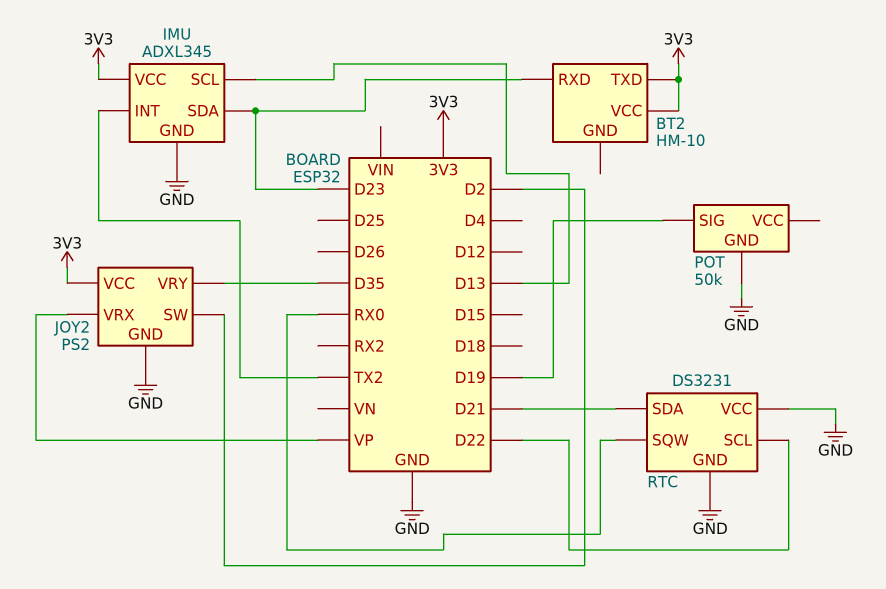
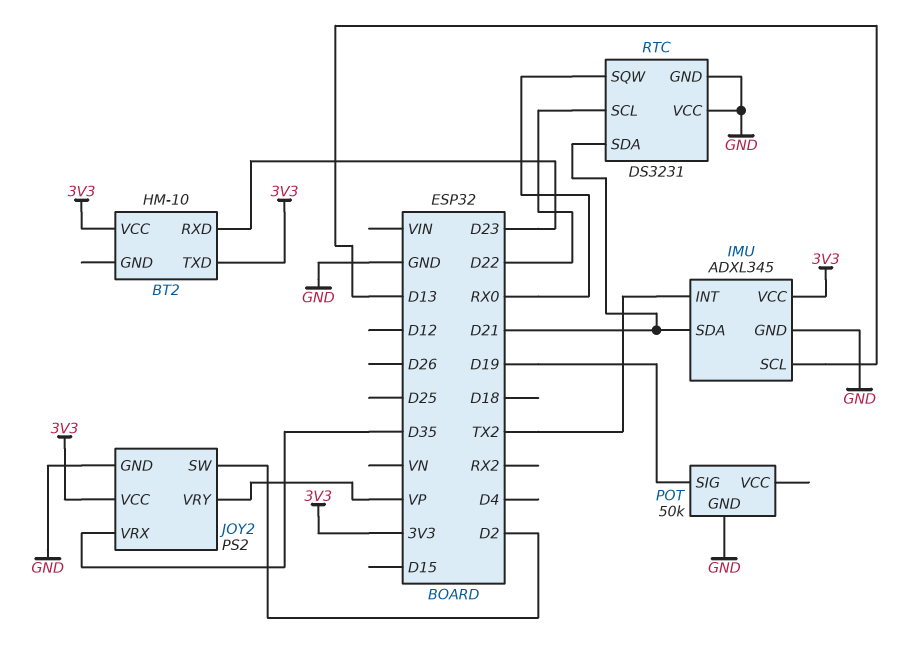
IMU pin SDA: D23 -> D21
JOY2 pin VRX: VP -> D35
JOY2 pin VRY: D35 -> VP

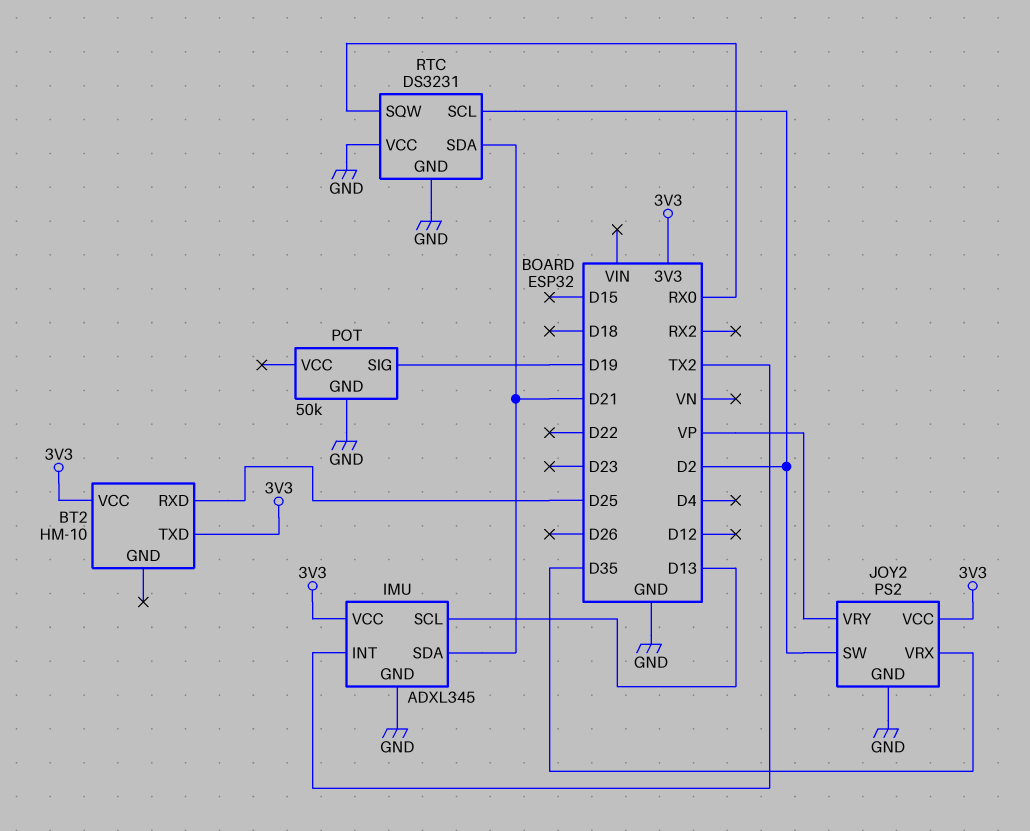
BT2 pin RXD: D23 -> D25
RTC pin SCL: D22 -> D2

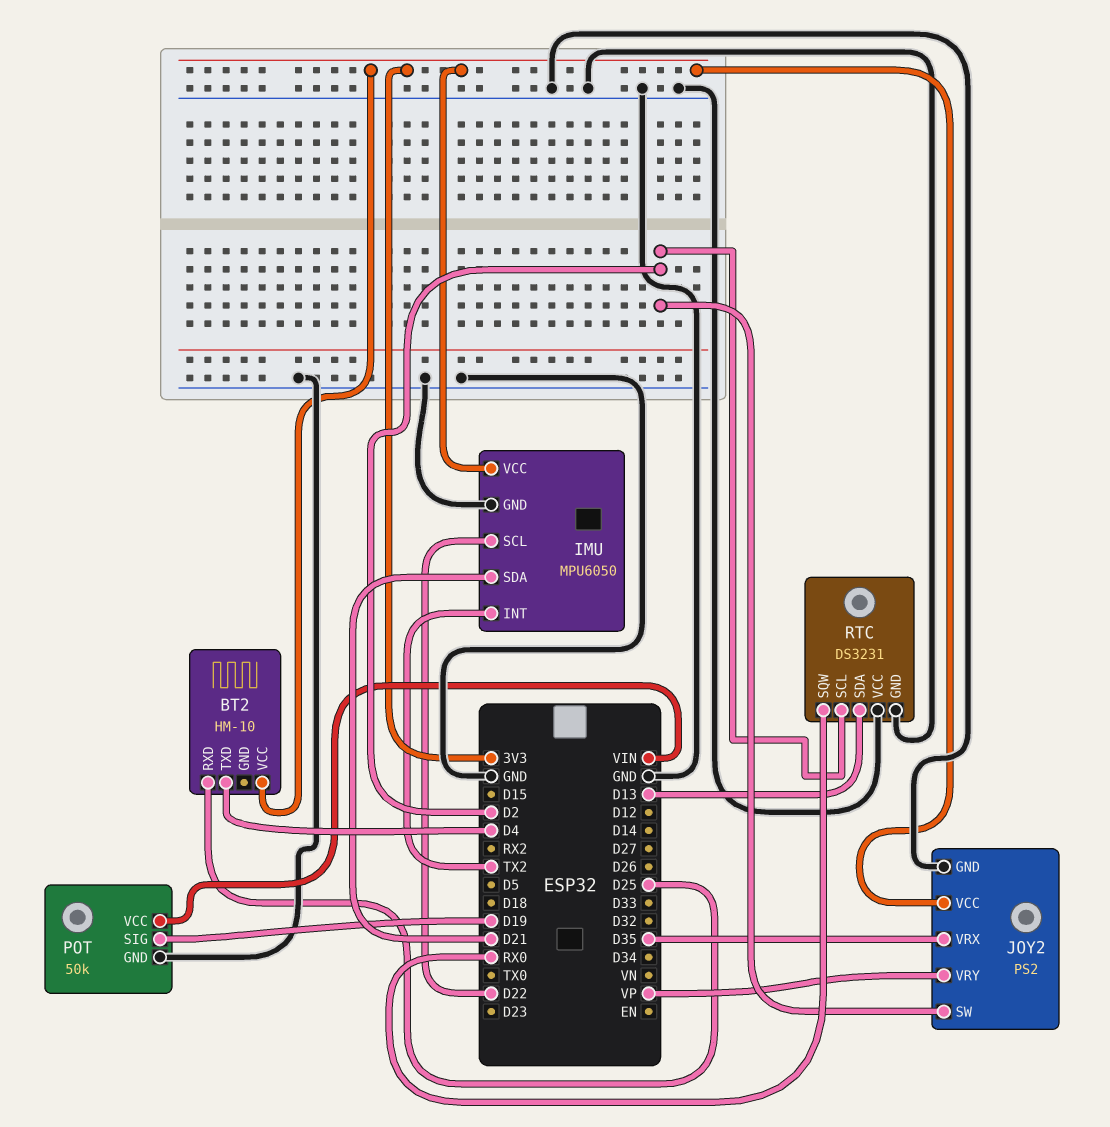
BT2 pin TXD: 3V3 -> D4
IMU: ADXL345 -> MPU6050
IMU pin SCL: D13 -> D22
POT pin VCC: none -> VIN
RTC pin SDA: D21 -> D13

